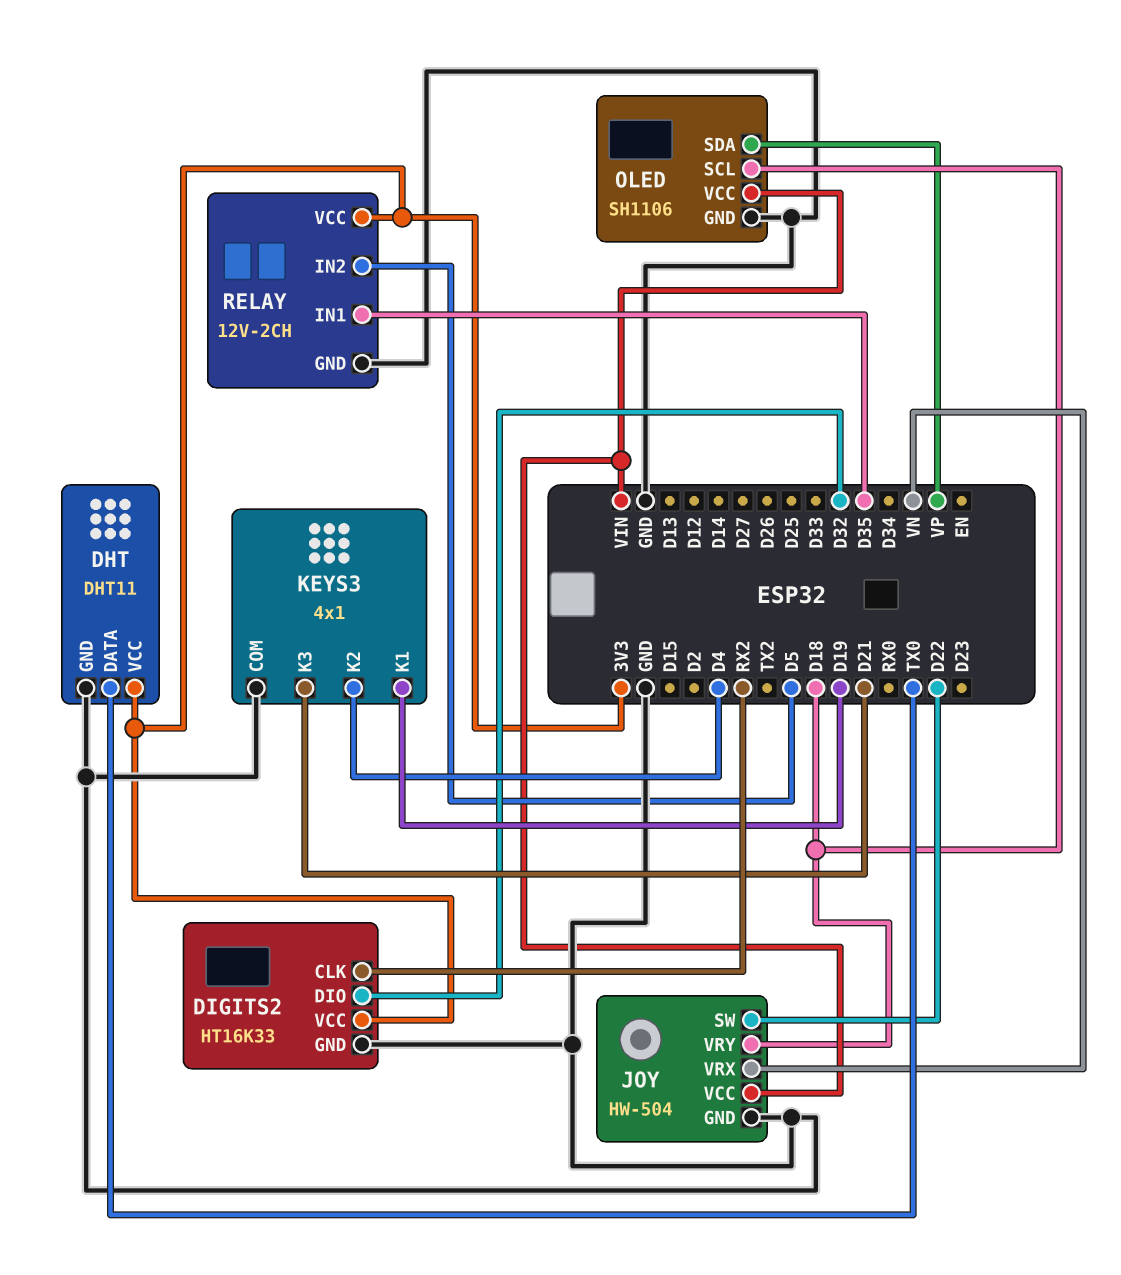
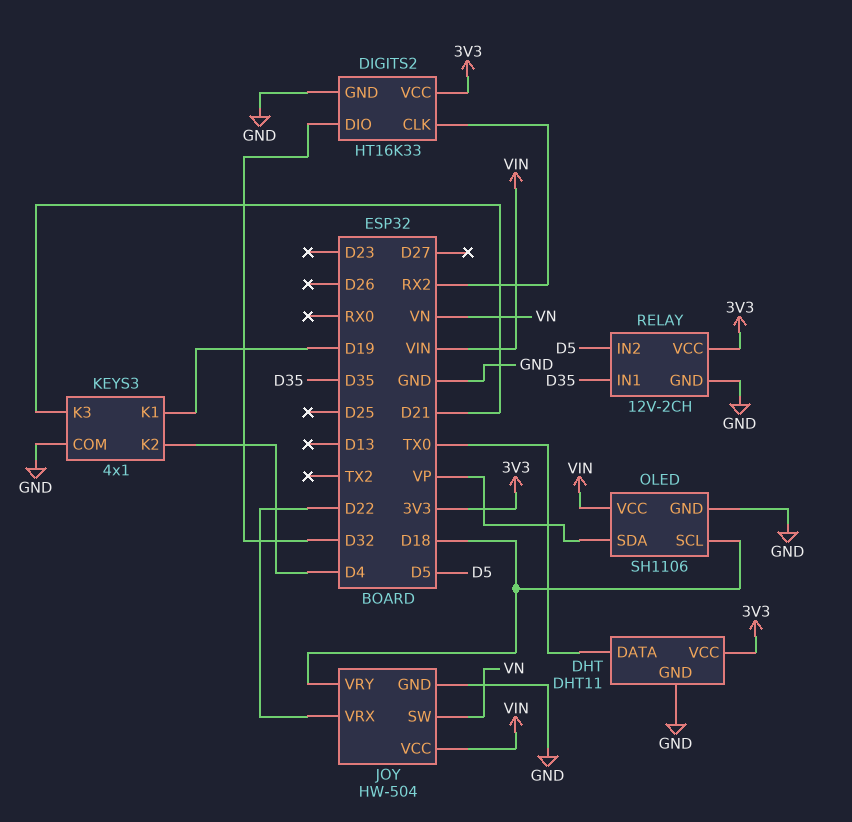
JOY pin SW: D22 -> VN
JOY pin VRX: VN -> D22

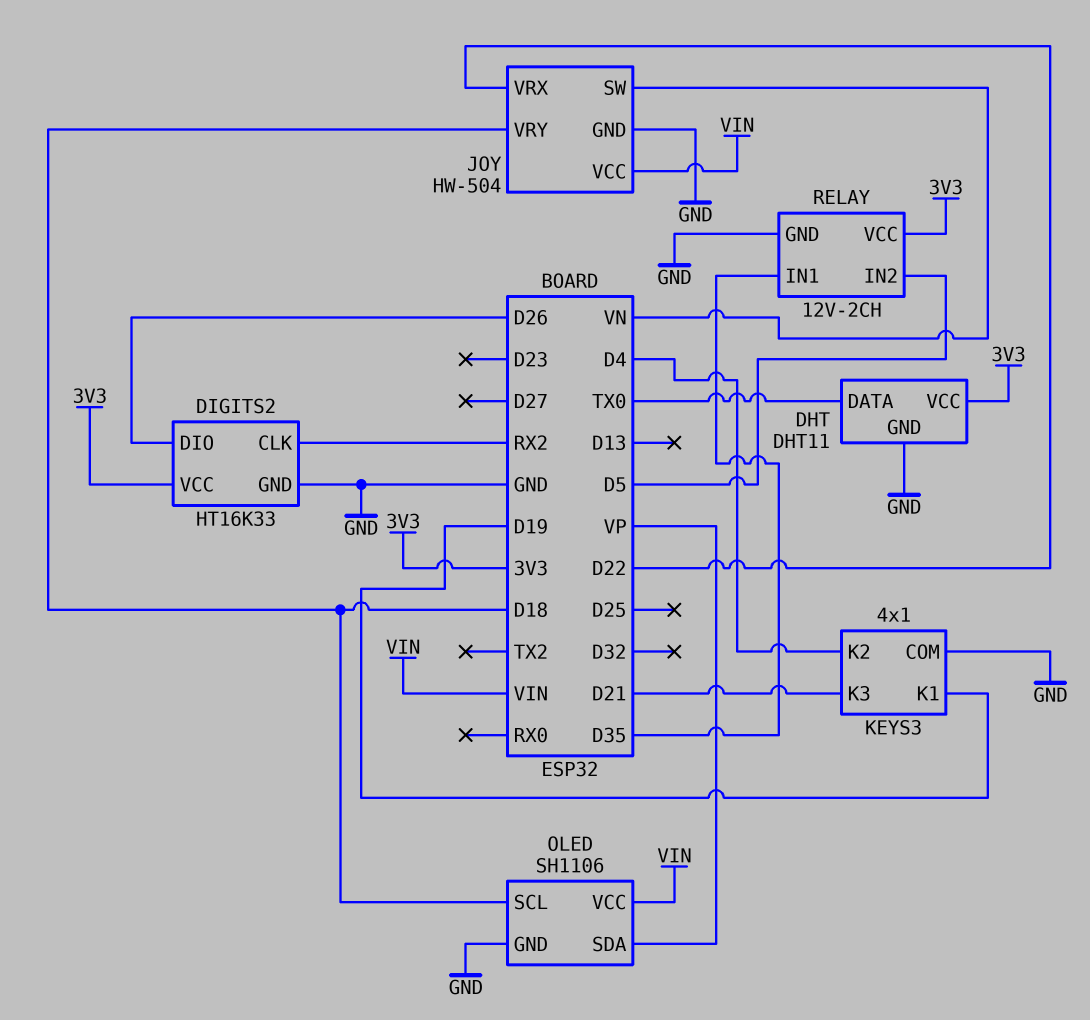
DIGITS2 pin DIO: D32 -> D26

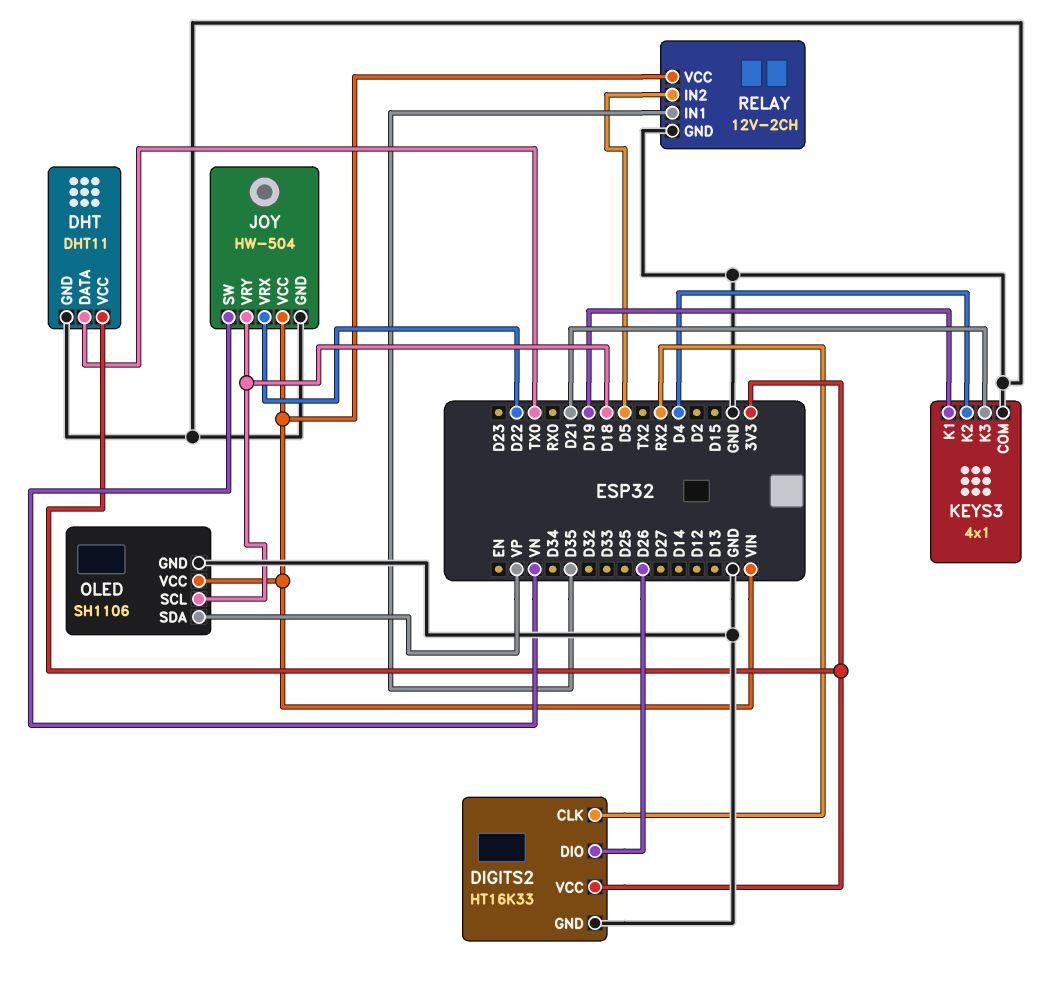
RELAY pin VCC: 3V3 -> VIN

